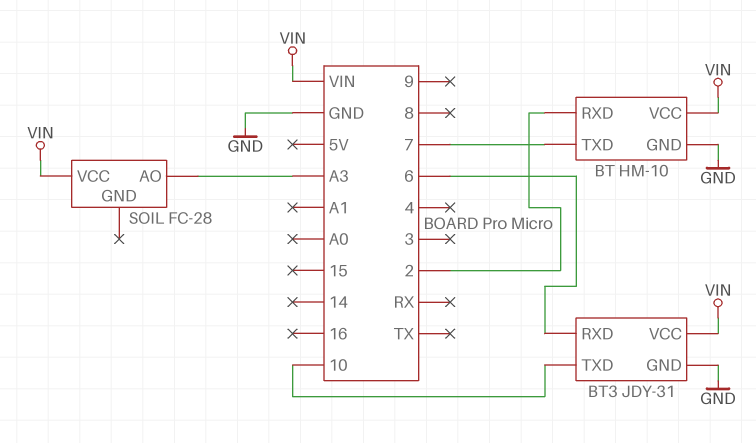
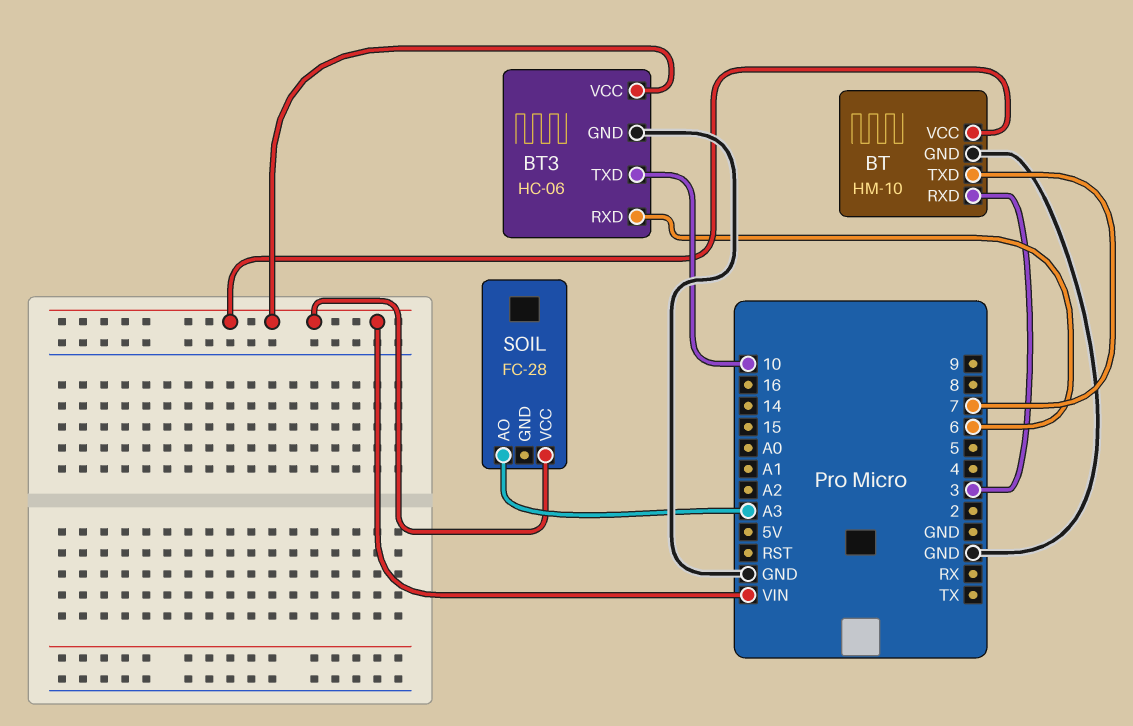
BT pin RXD: 2 -> 3
BT3: JDY-31 -> HC-06

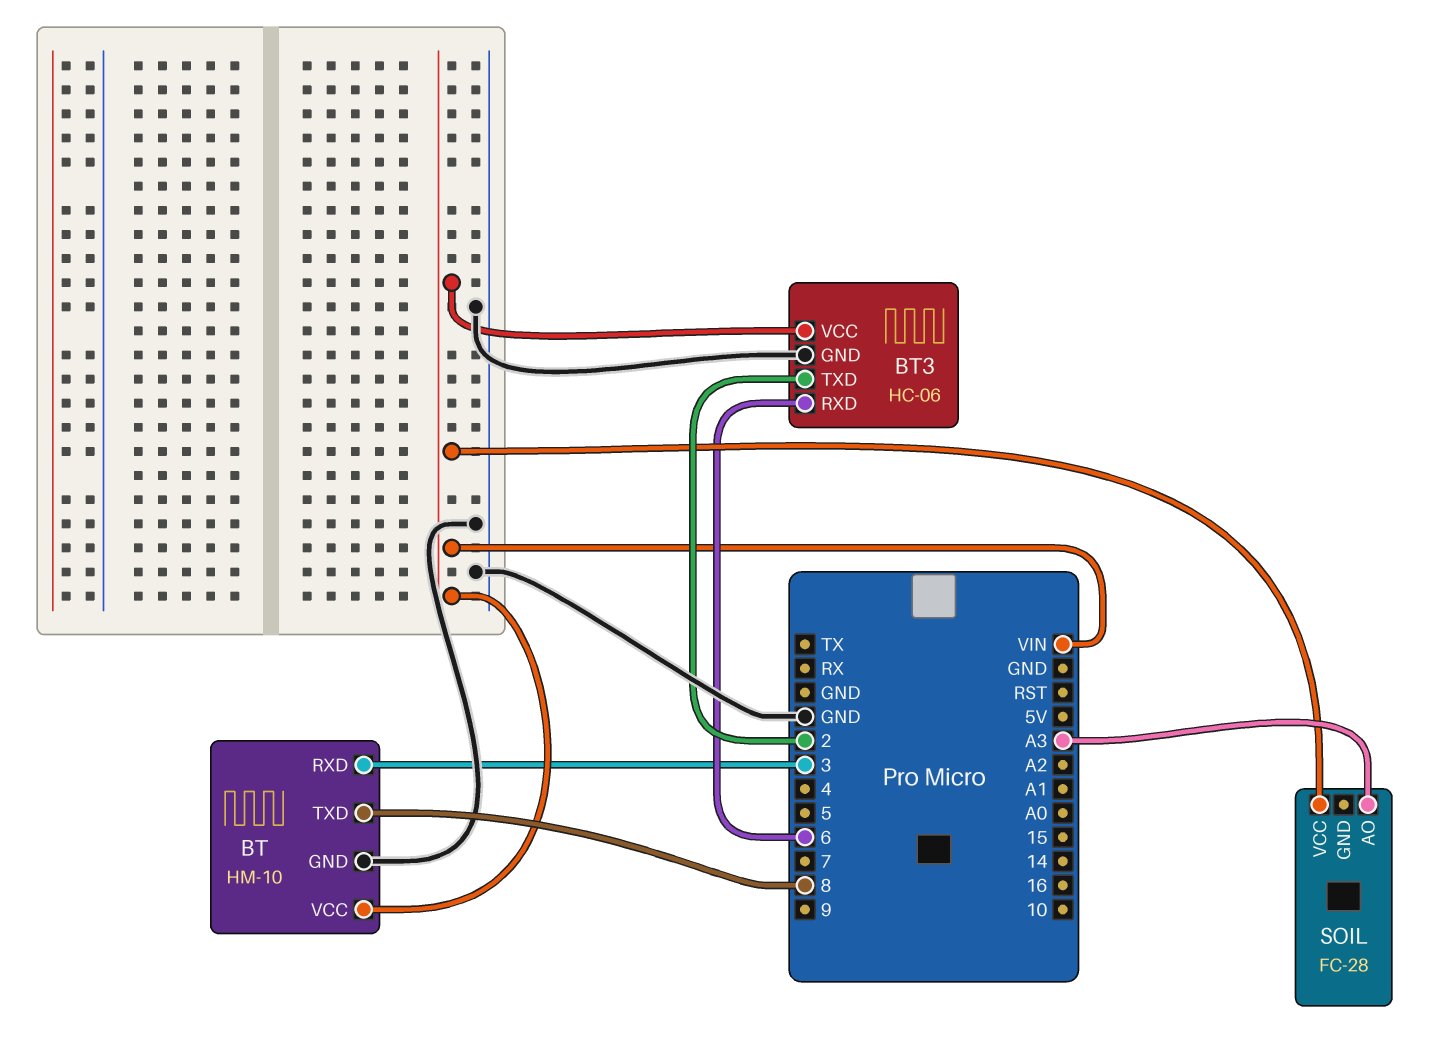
BT pin TXD: 7 -> 8
BT3 pin TXD: 10 -> 2

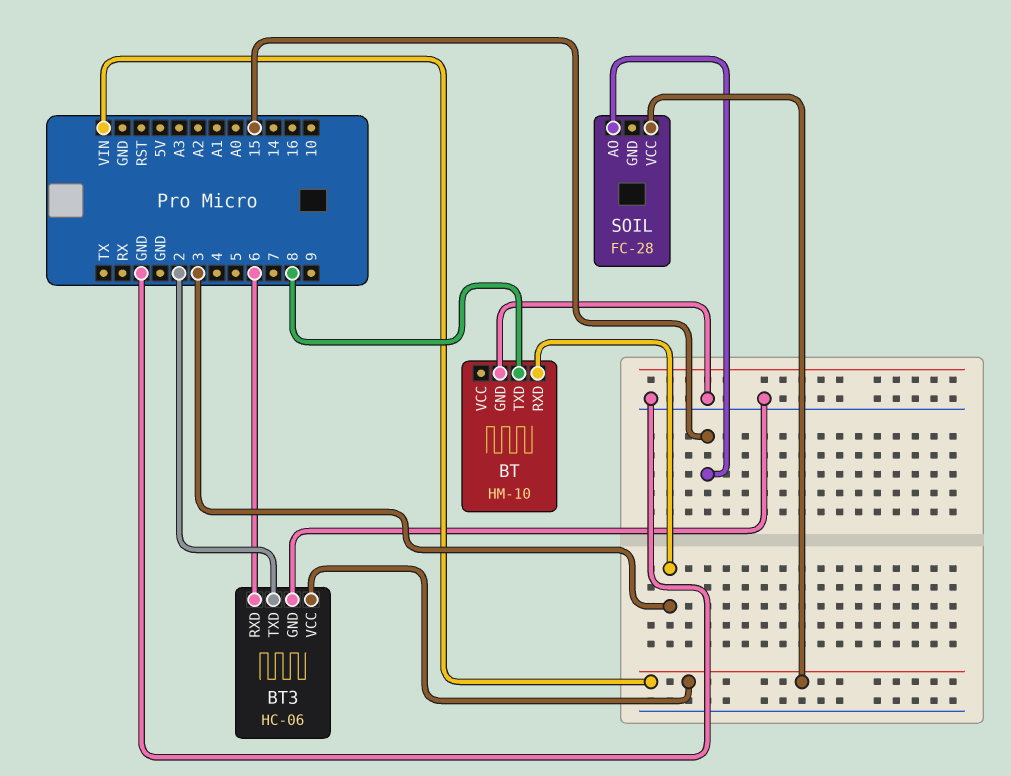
BT pin VCC: VIN -> none
SOIL pin AO: A3 -> 15

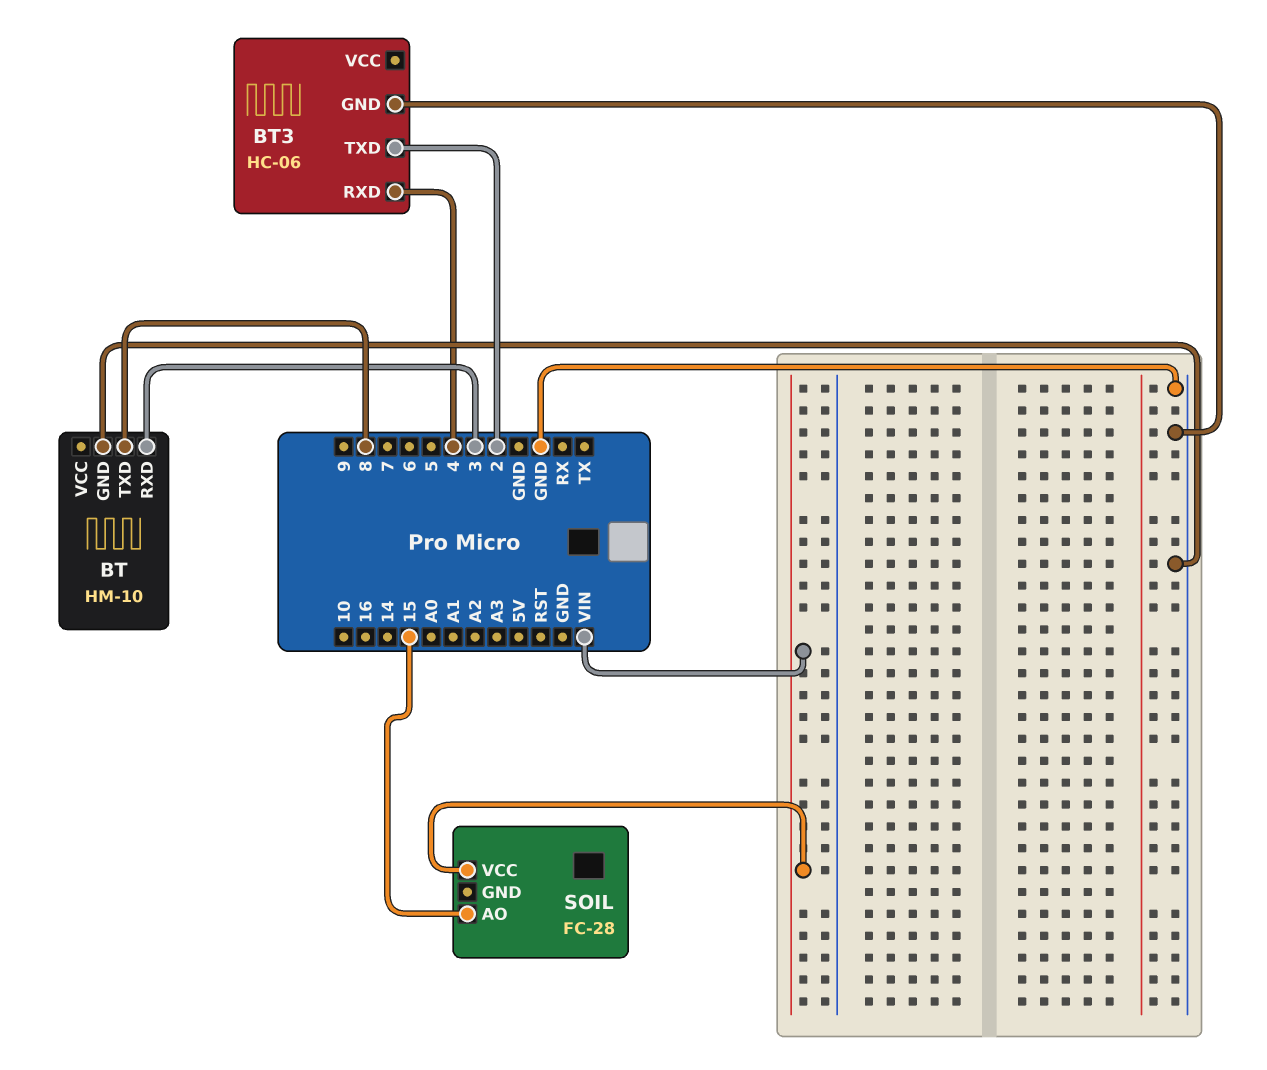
BT3 pin RXD: 6 -> 4
BT3 pin VCC: VIN -> none

